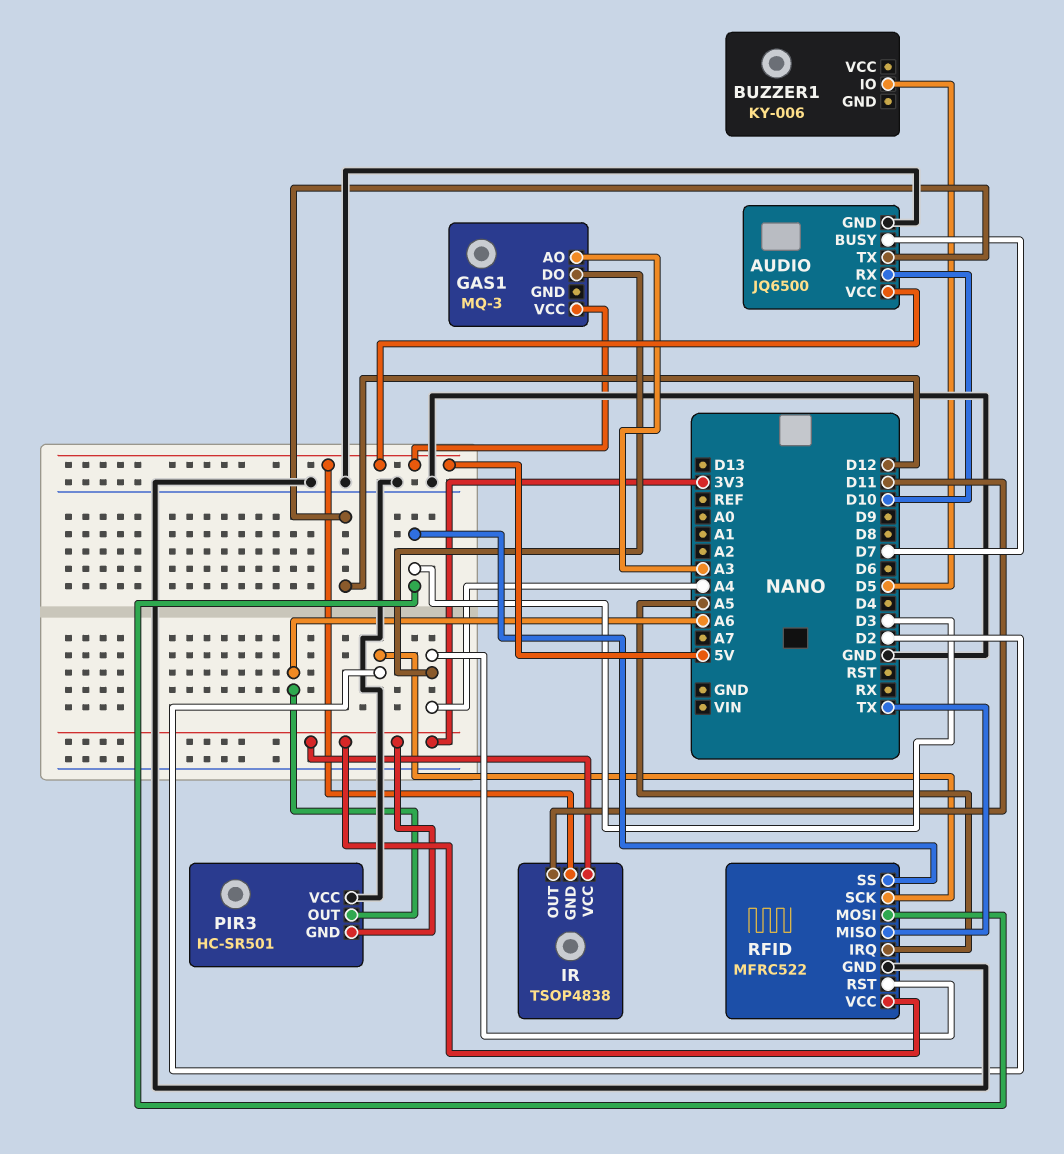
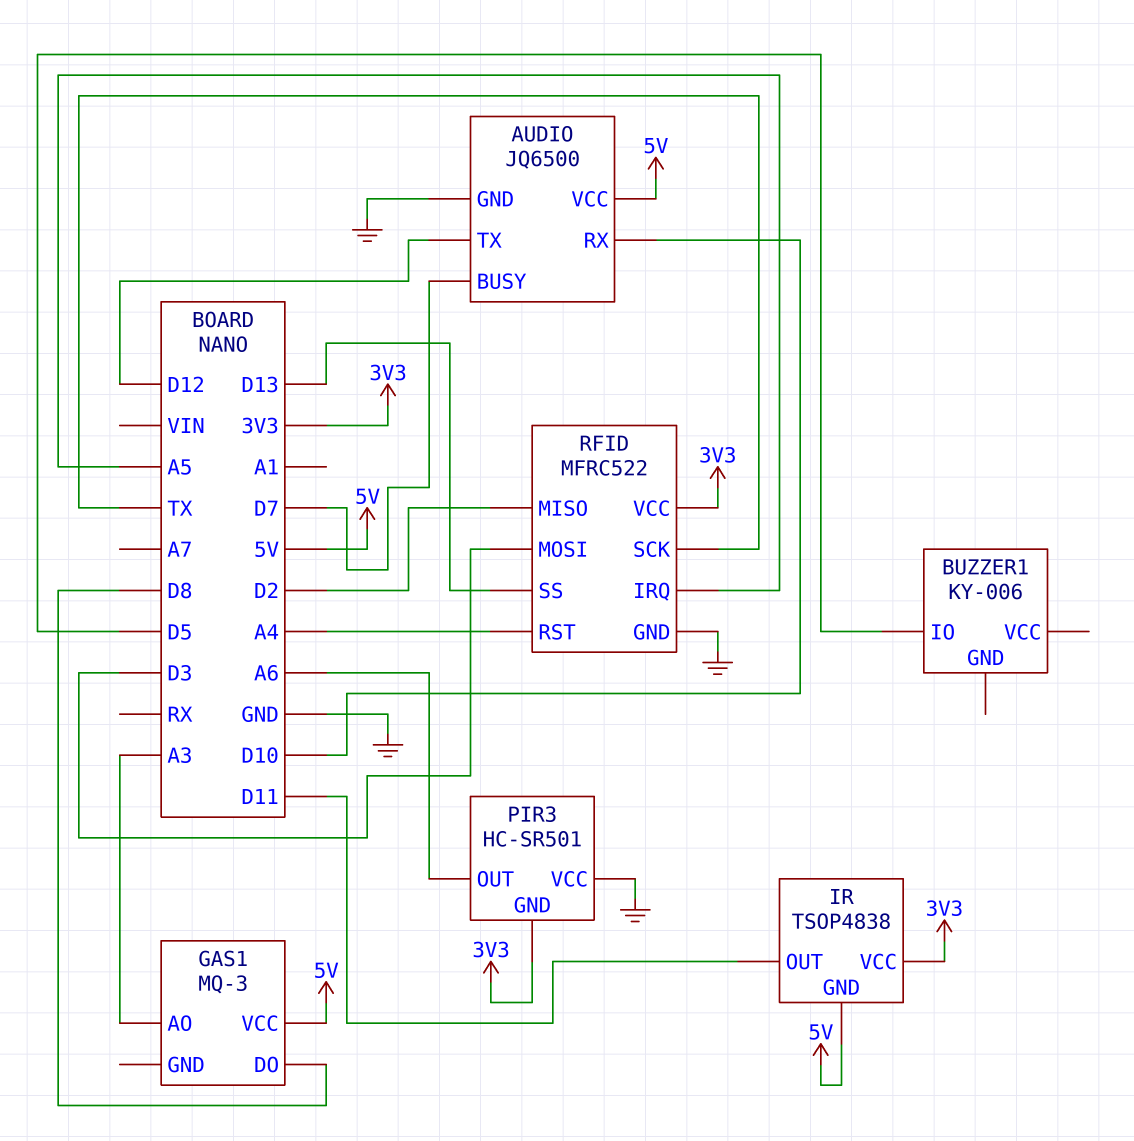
GAS1 pin DO: A4 -> D8
RFID pin MISO: TX -> D2
RFID pin SCK: D2 -> TX
RFID pin SS: D3 -> D13

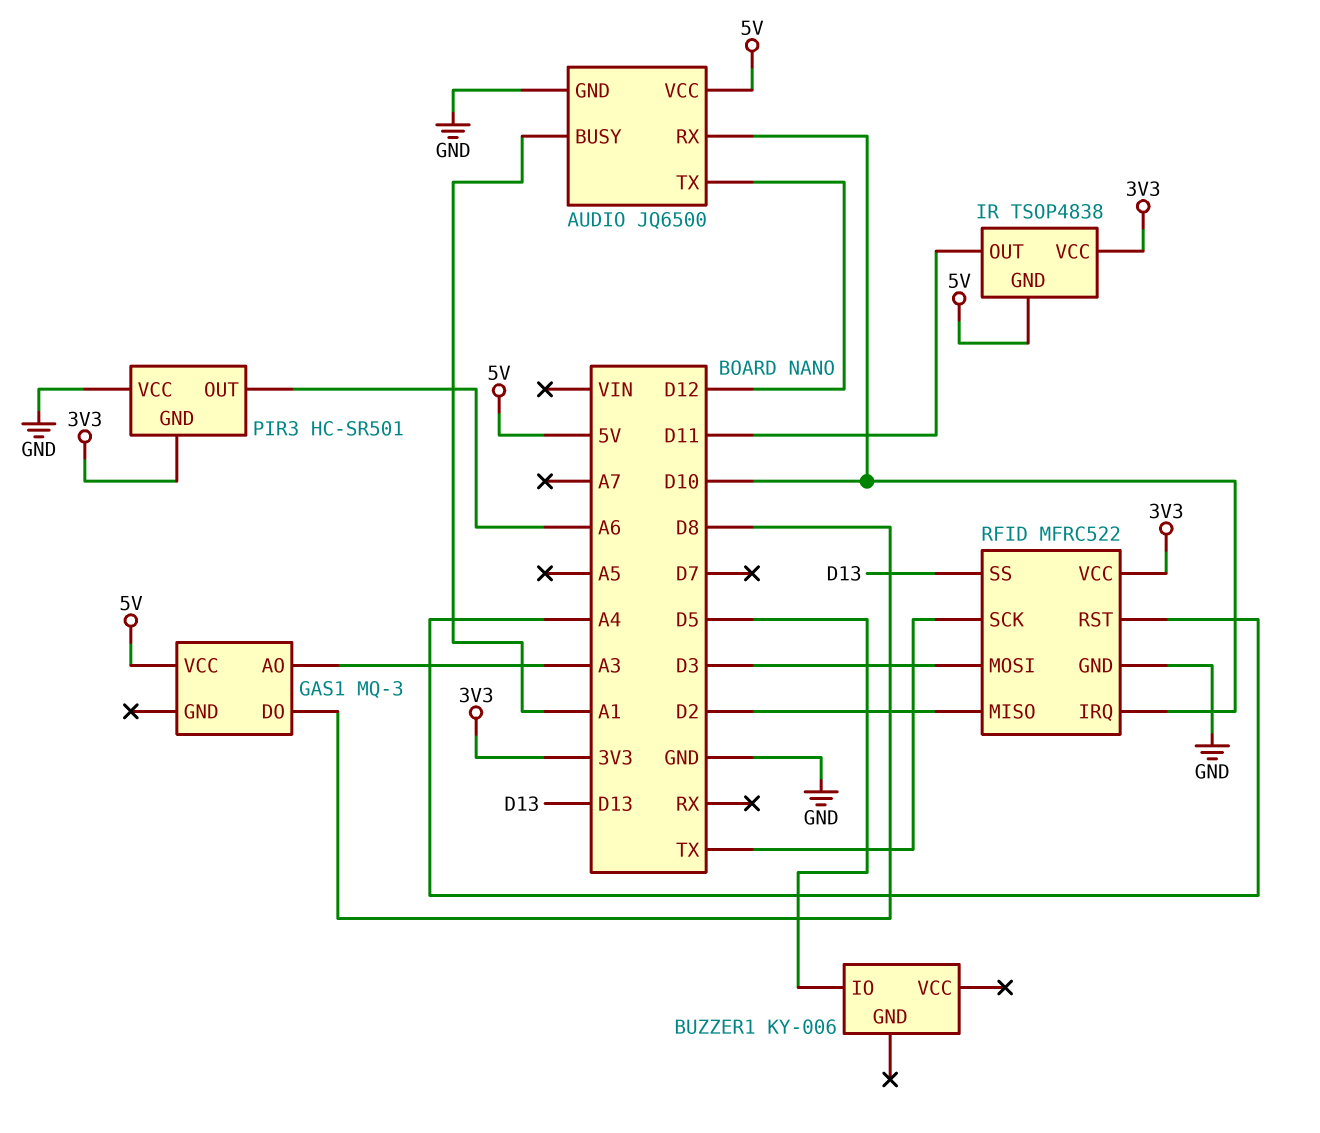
AUDIO pin BUSY: D7 -> A1
RFID pin IRQ: A5 -> D10

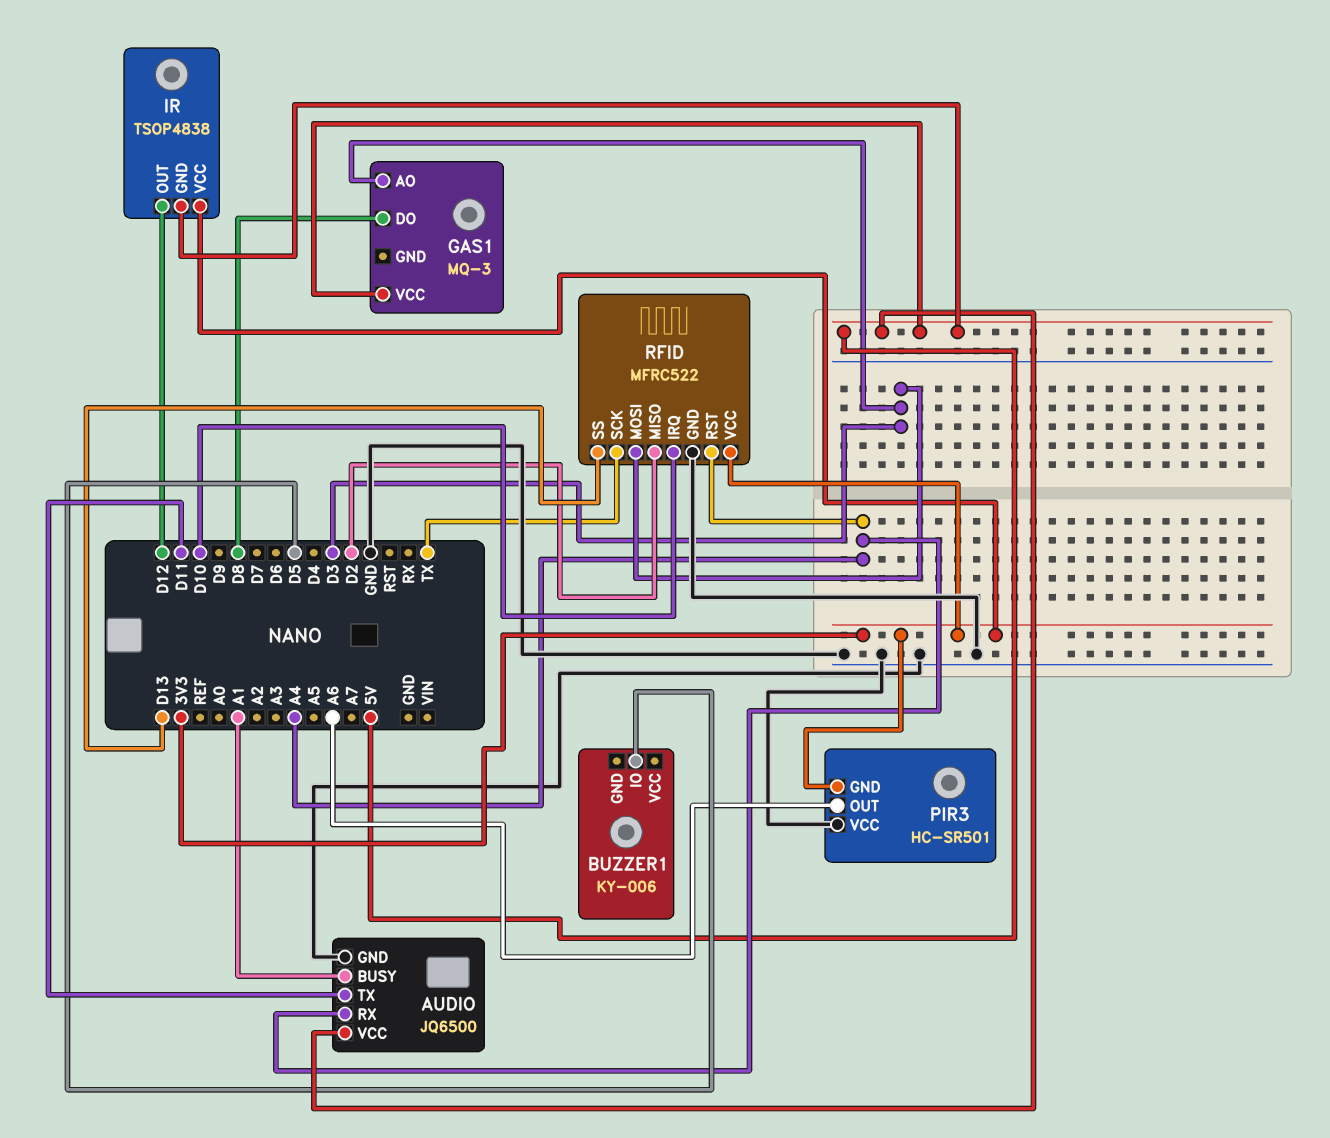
AUDIO pin RX: D10 -> A4
AUDIO pin TX: D12 -> D11
GAS1 pin AO: A3 -> D3
IR pin OUT: D11 -> D12

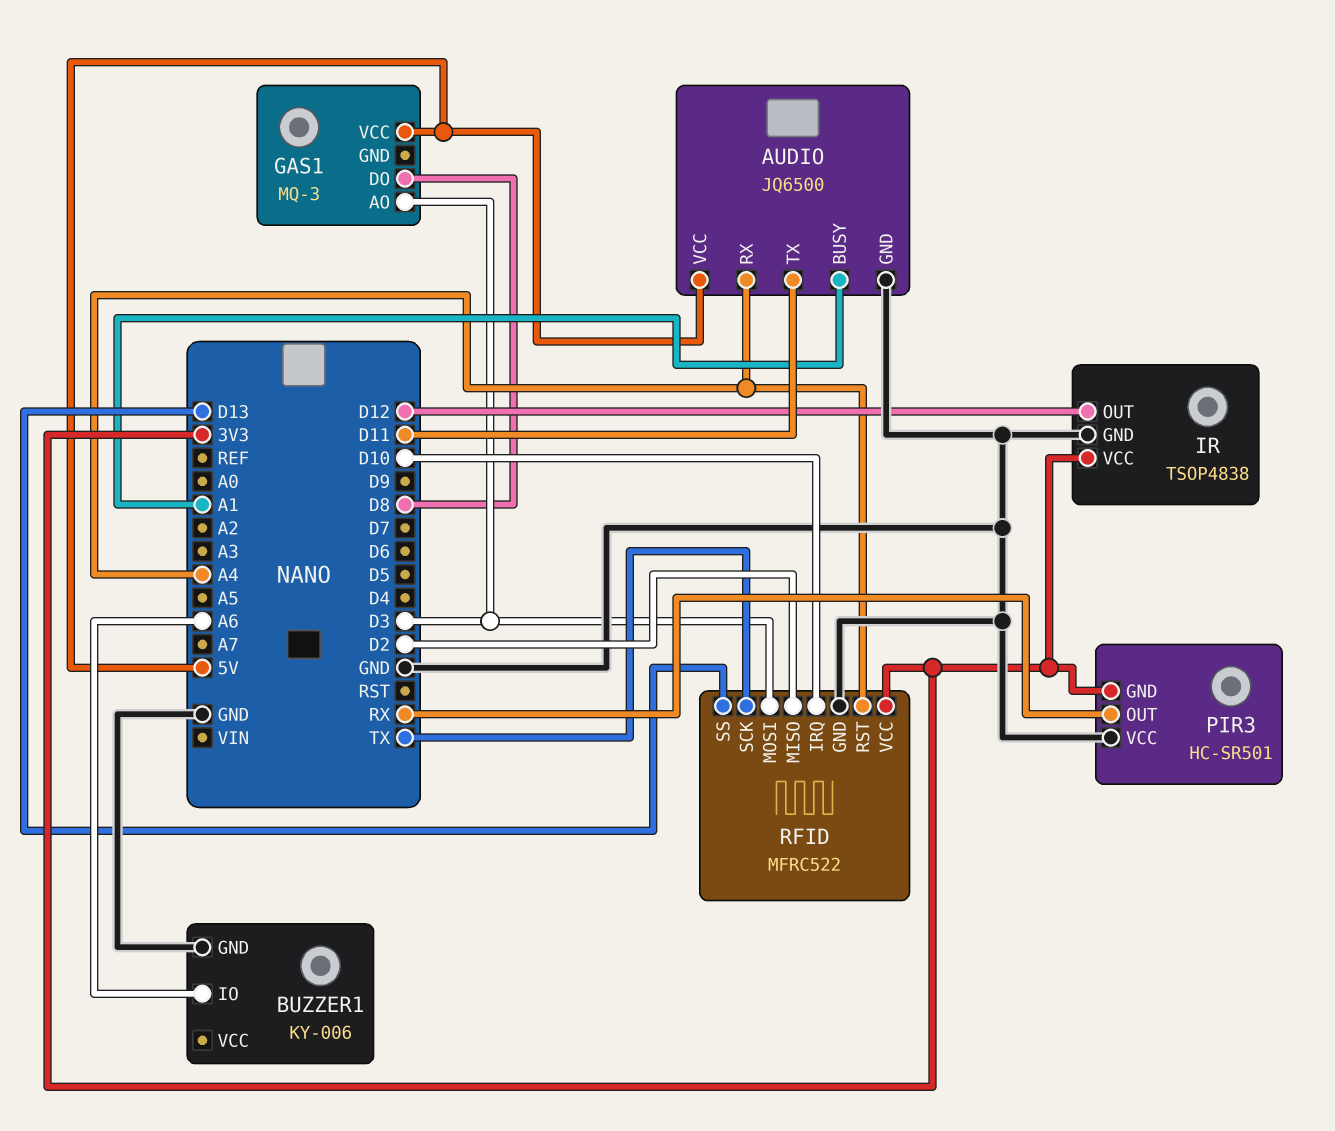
BUZZER1 pin GND: none -> GND
BUZZER1 pin IO: D5 -> A6
IR pin GND: 5V -> GND
PIR3 pin OUT: A6 -> RX

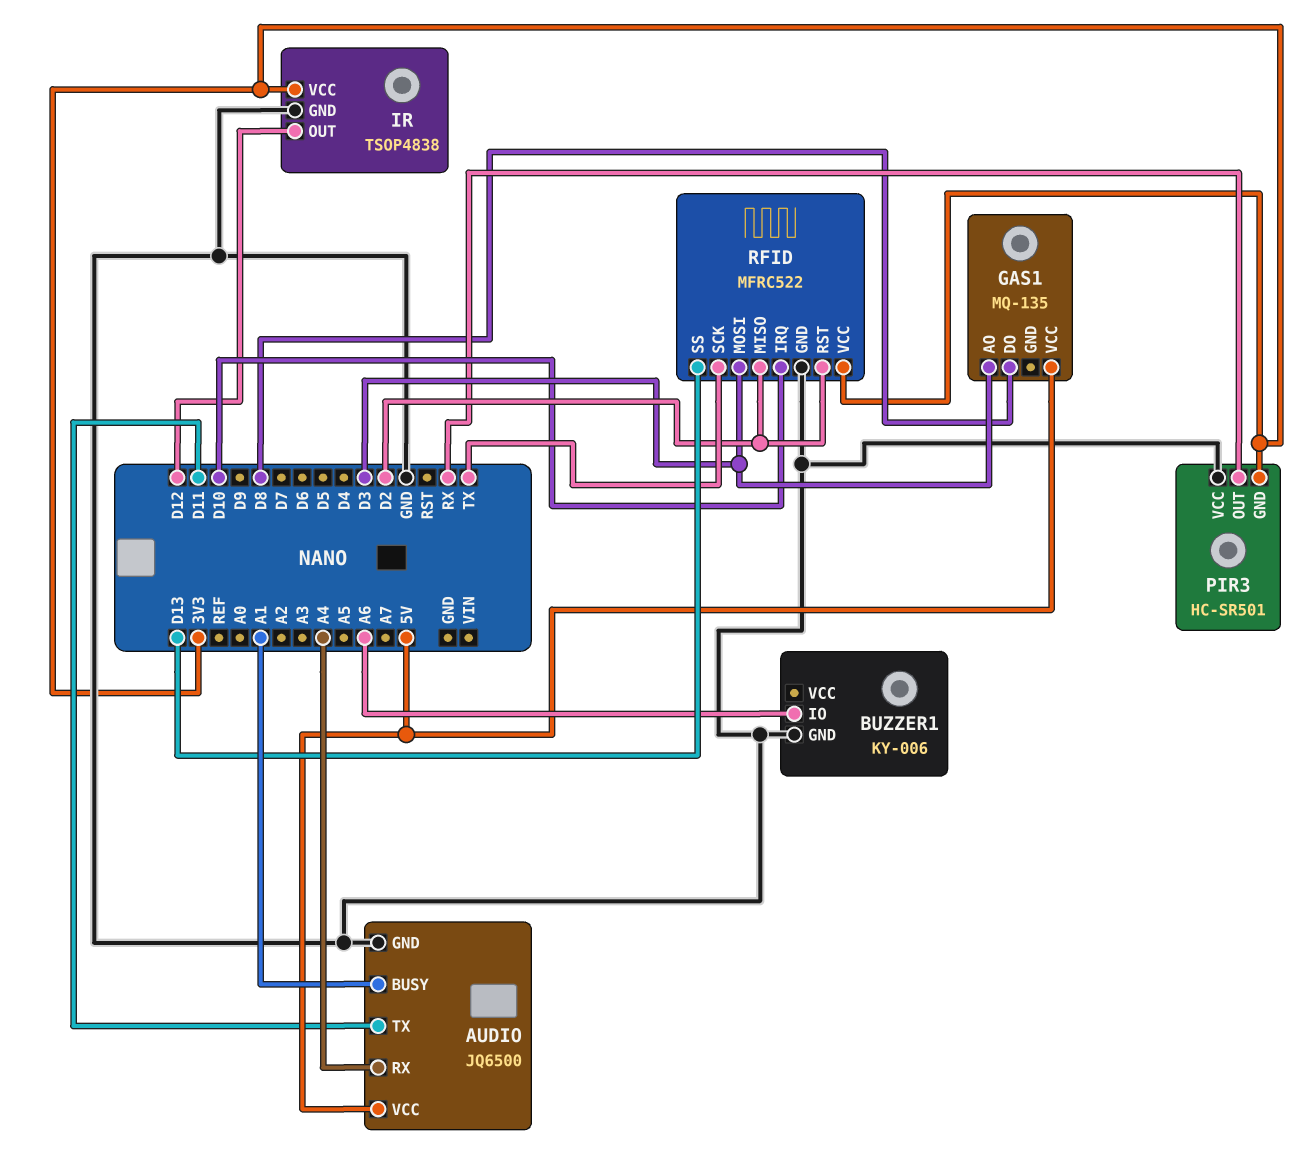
GAS1: MQ-3 -> MQ-135
RFID pin RST: A4 -> D2

